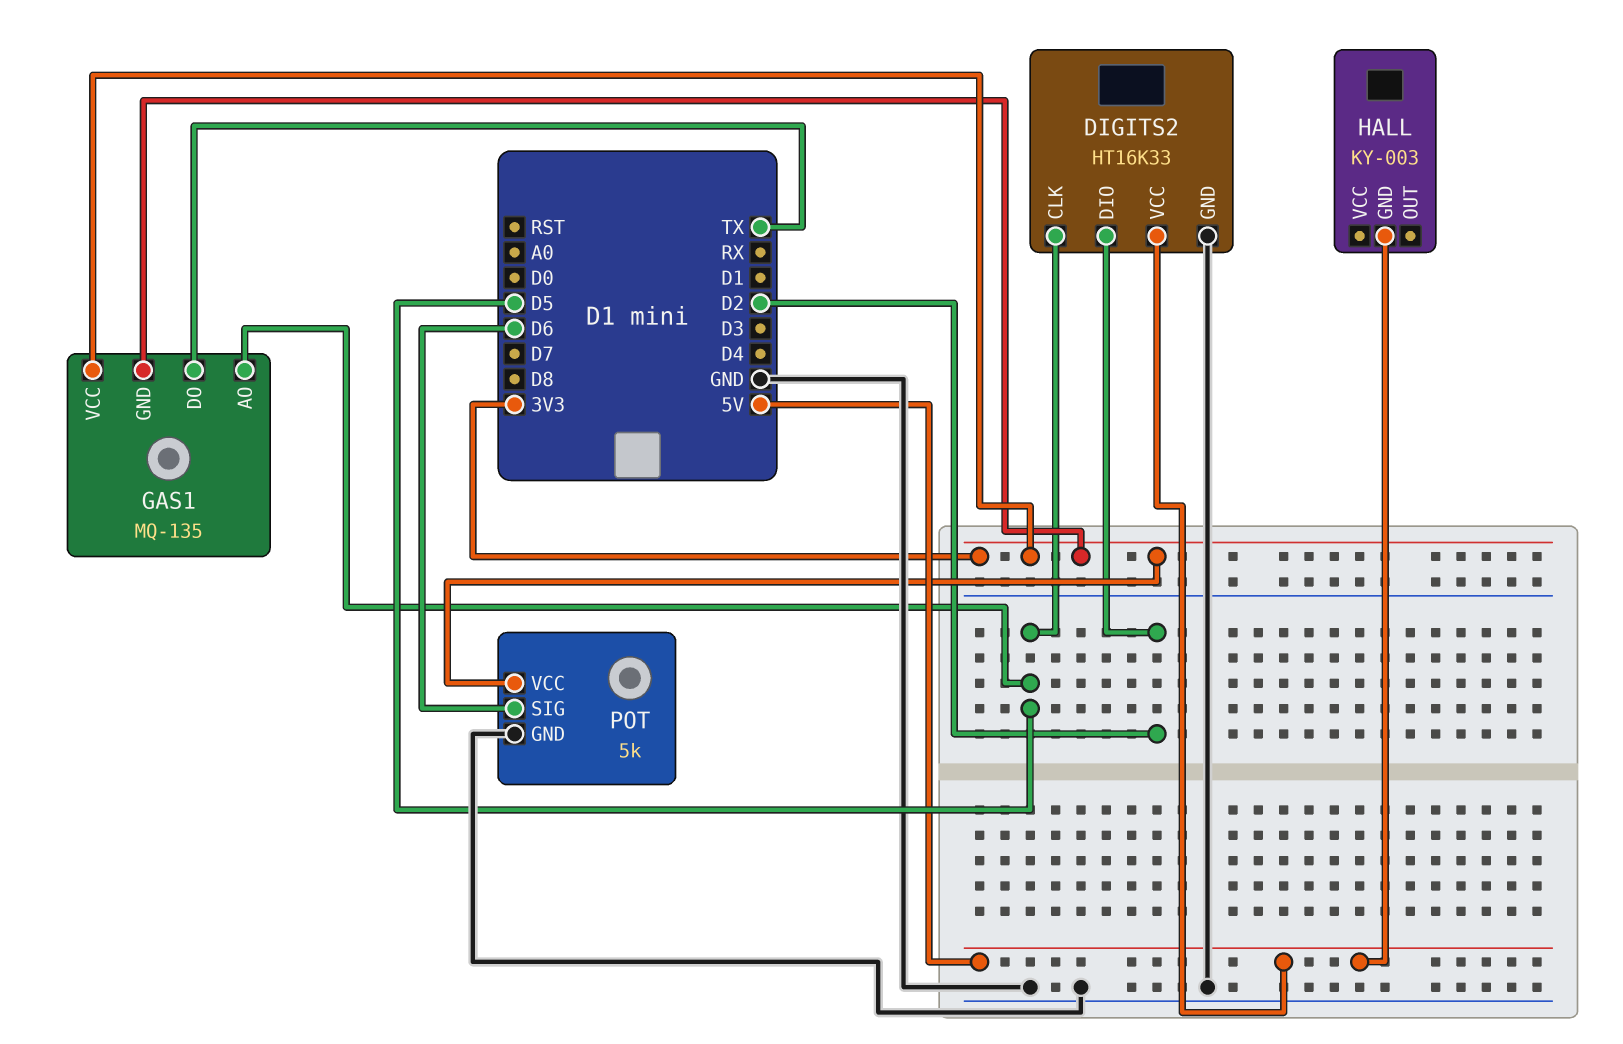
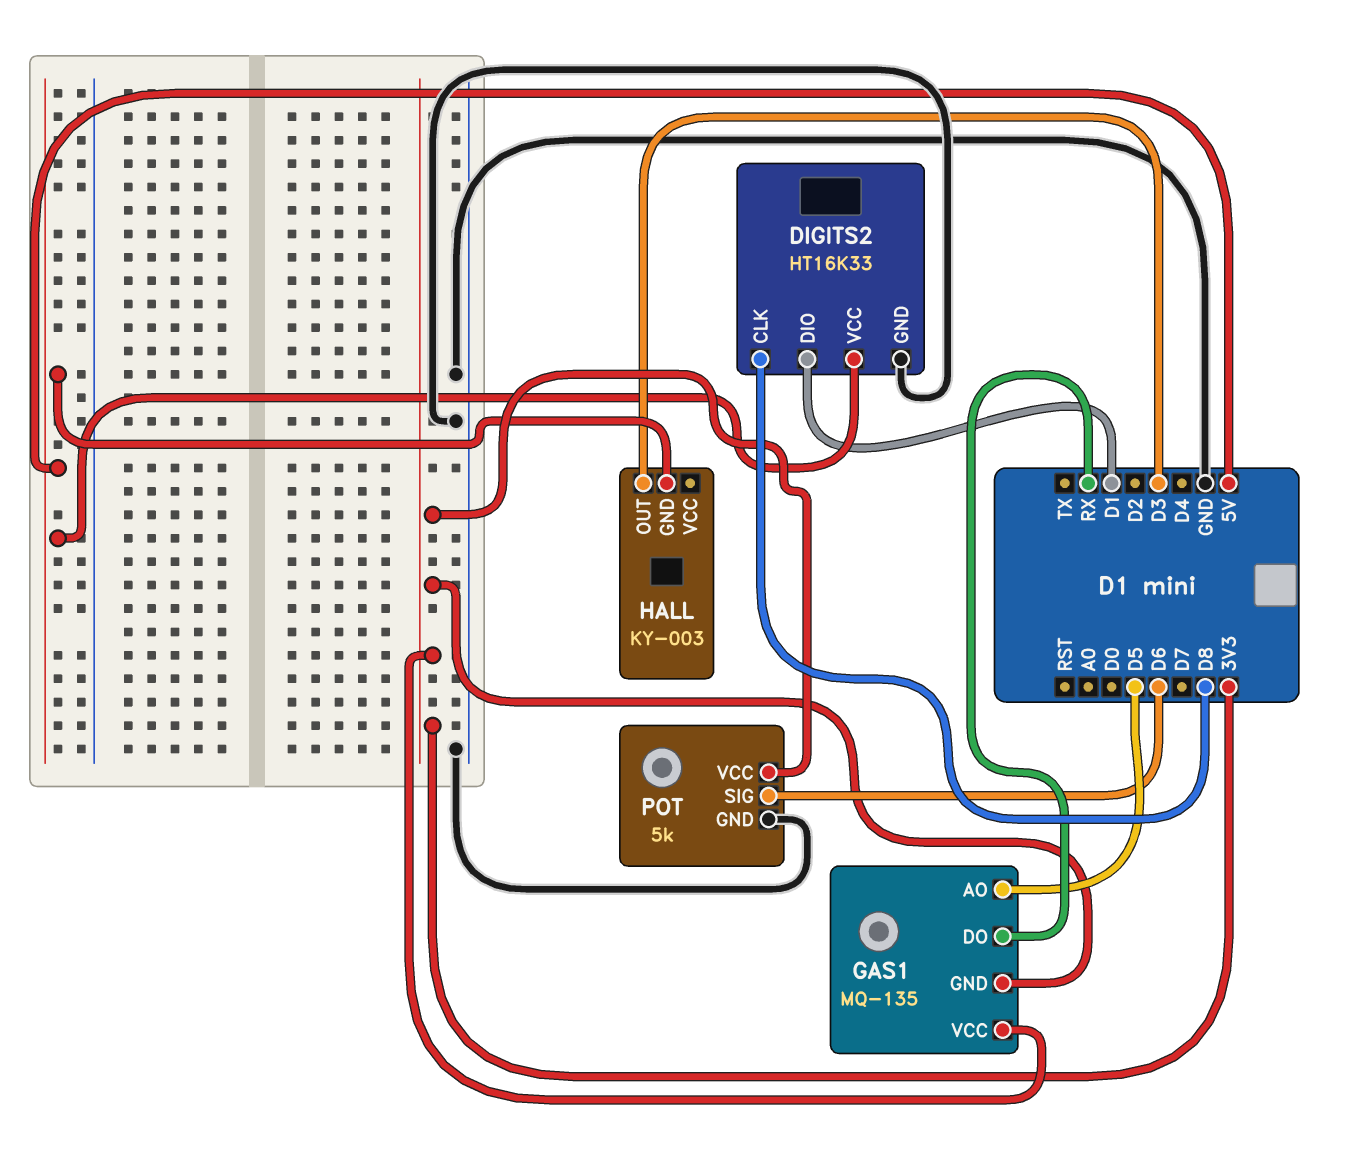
DIGITS2 pin CLK: D5 -> D8
DIGITS2 pin DIO: D2 -> D1
GAS1 pin DO: TX -> RX
HALL pin OUT: none -> D3

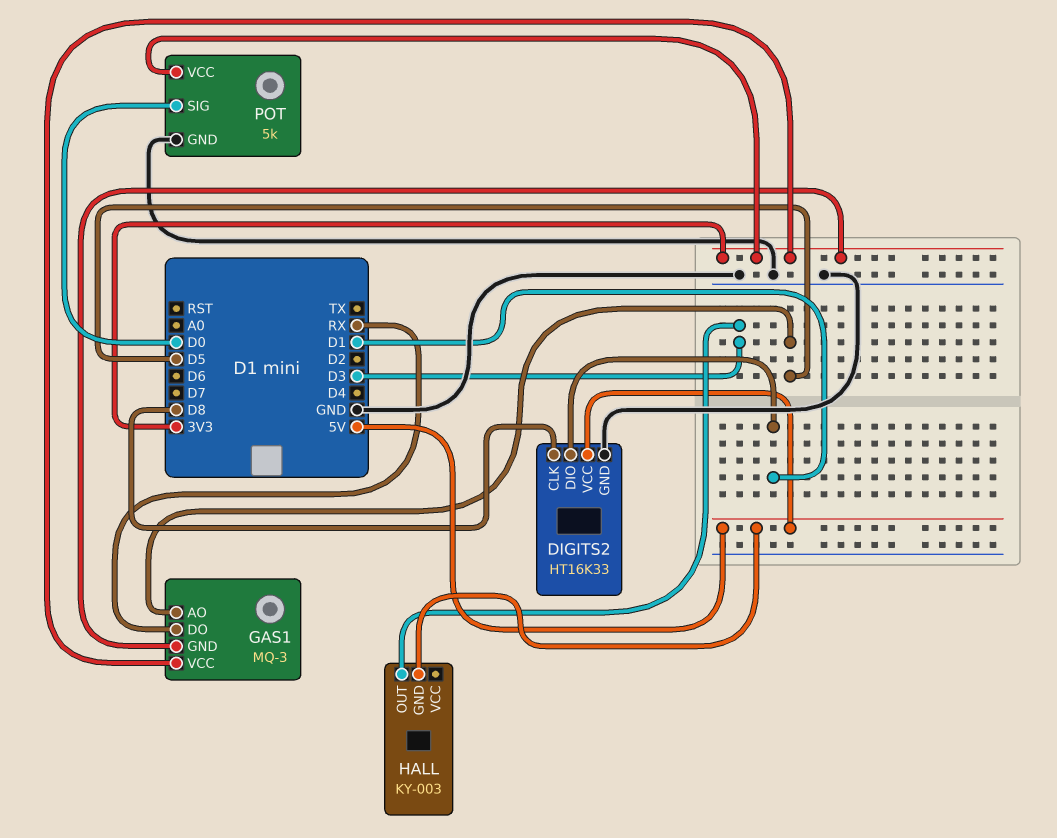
GAS1: MQ-135 -> MQ-3
POT pin SIG: D6 -> D0

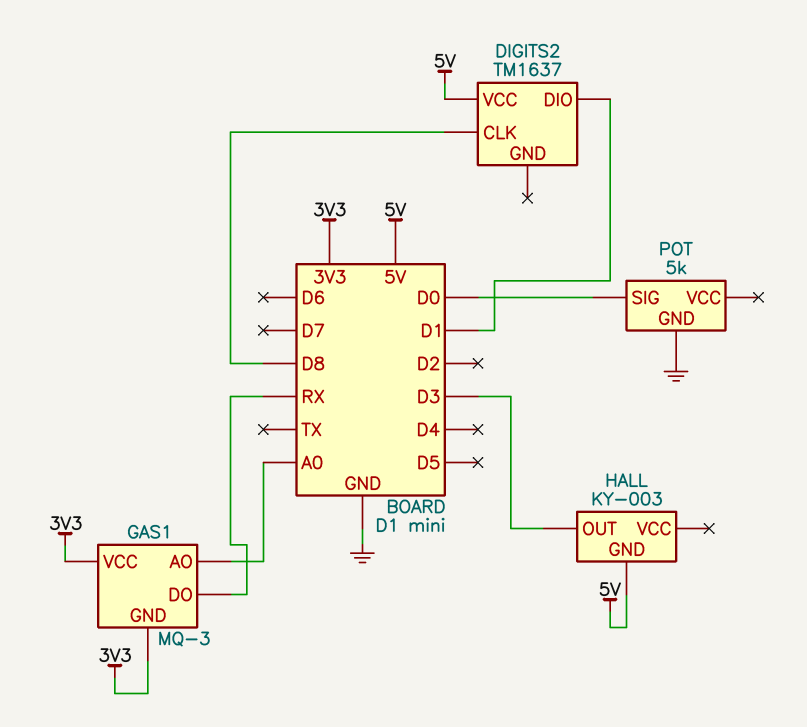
DIGITS2: HT16K33 -> TM1637
DIGITS2 pin GND: GND -> none
GAS1 pin AO: D5 -> A0
POT pin VCC: 3V3 -> none

